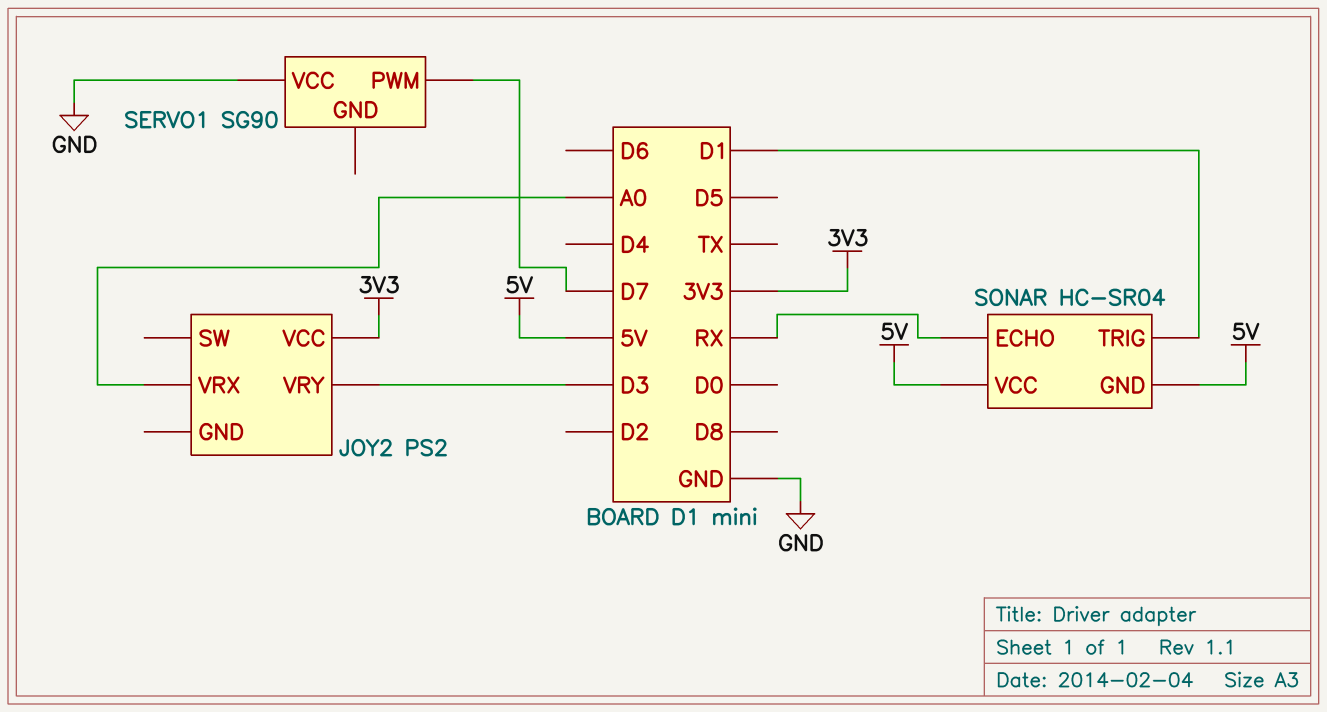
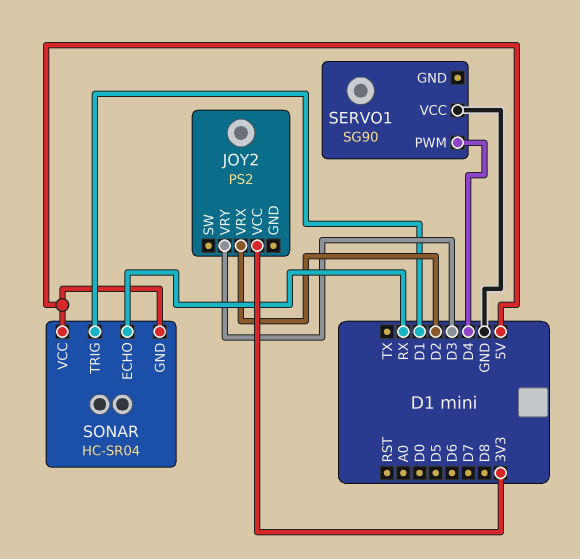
JOY2 pin VRX: A0 -> D2
SERVO1 pin PWM: D7 -> D4

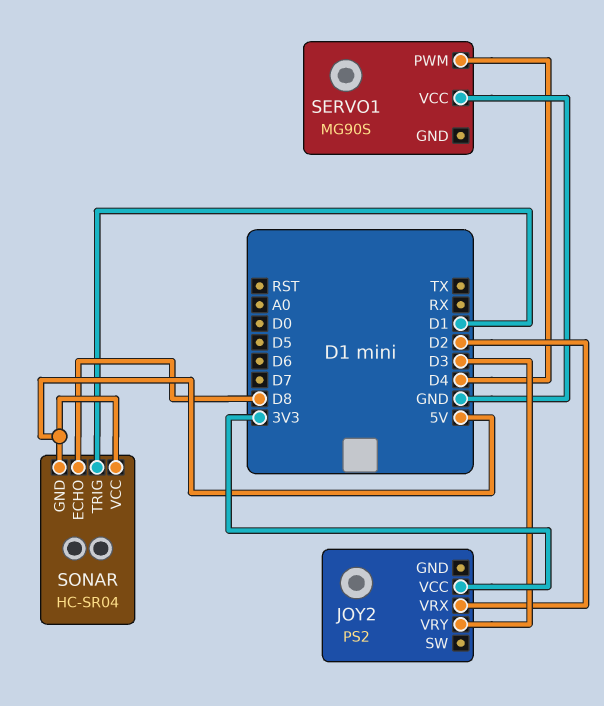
SERVO1: SG90 -> MG90S
SONAR pin ECHO: RX -> D8

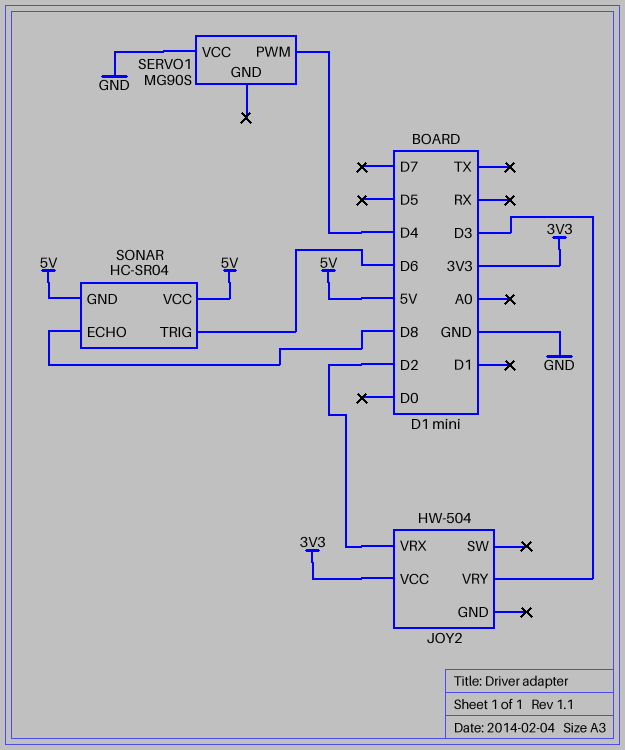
JOY2: PS2 -> HW-504
SONAR pin TRIG: D1 -> D6

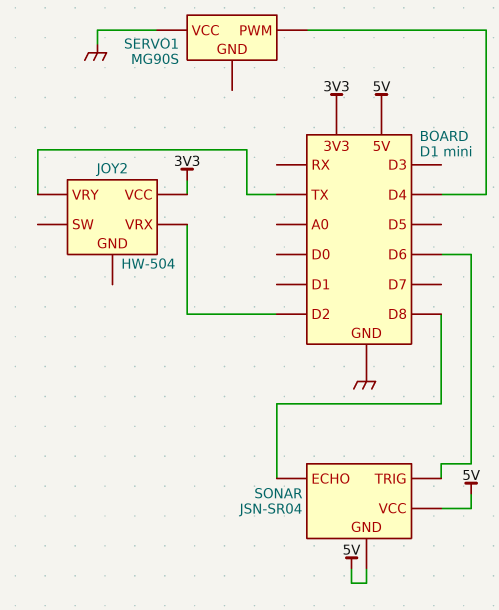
JOY2 pin VRY: D3 -> TX
SONAR: HC-SR04 -> JSN-SR04

